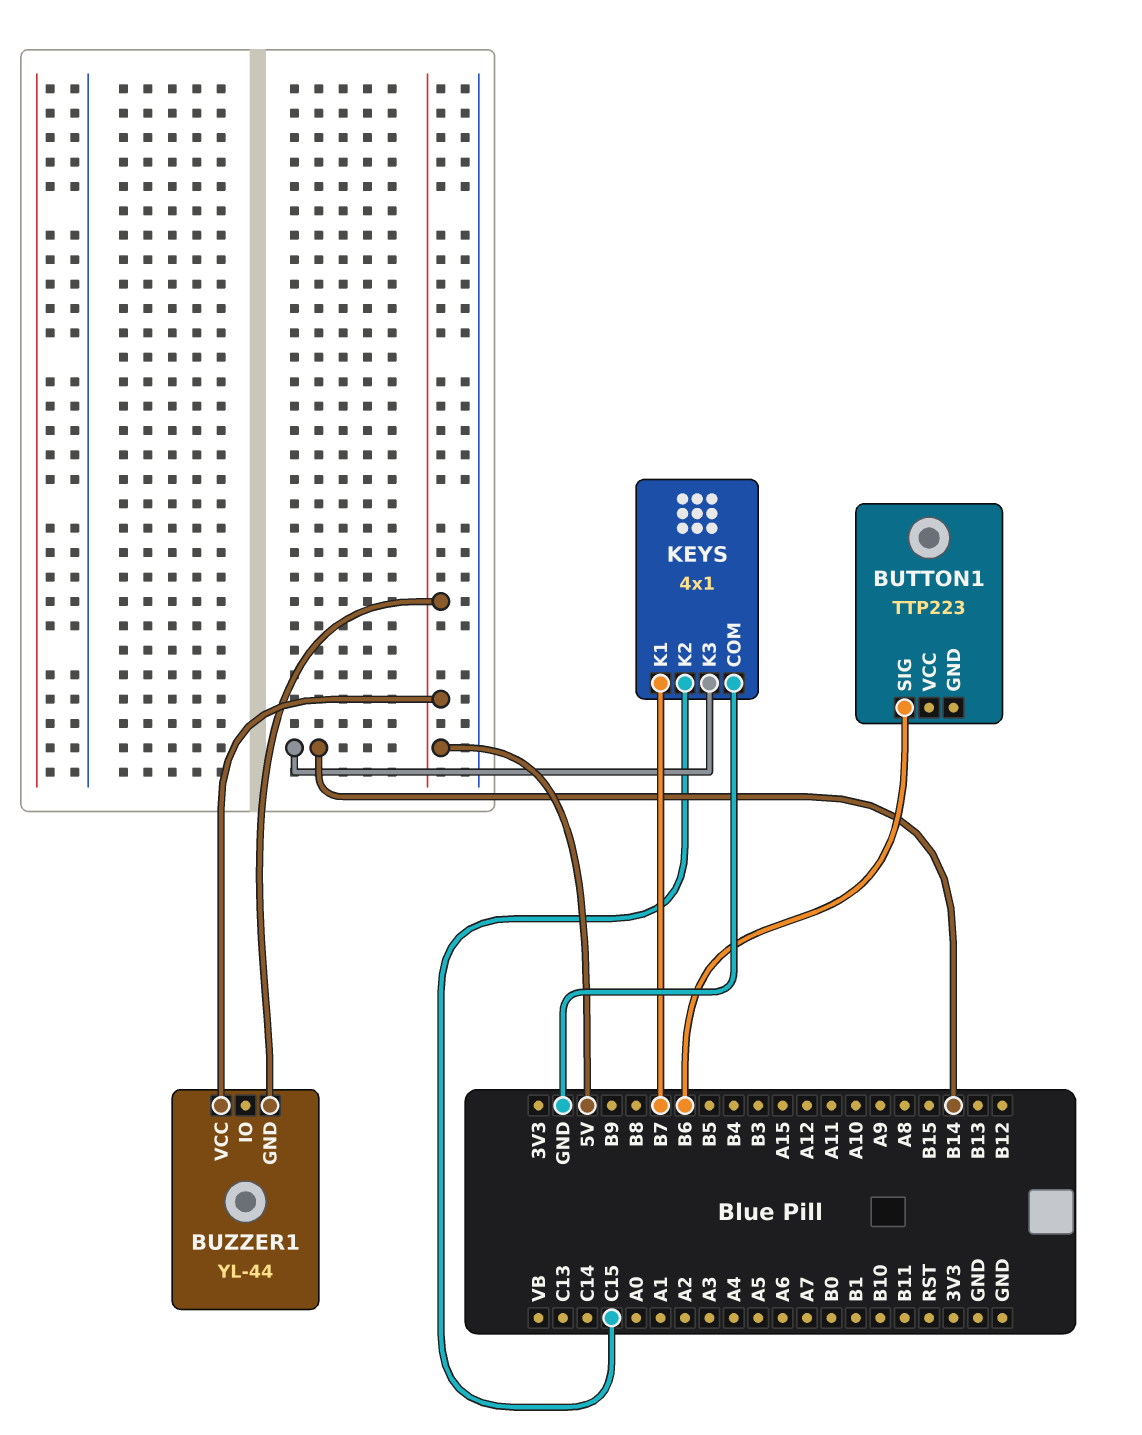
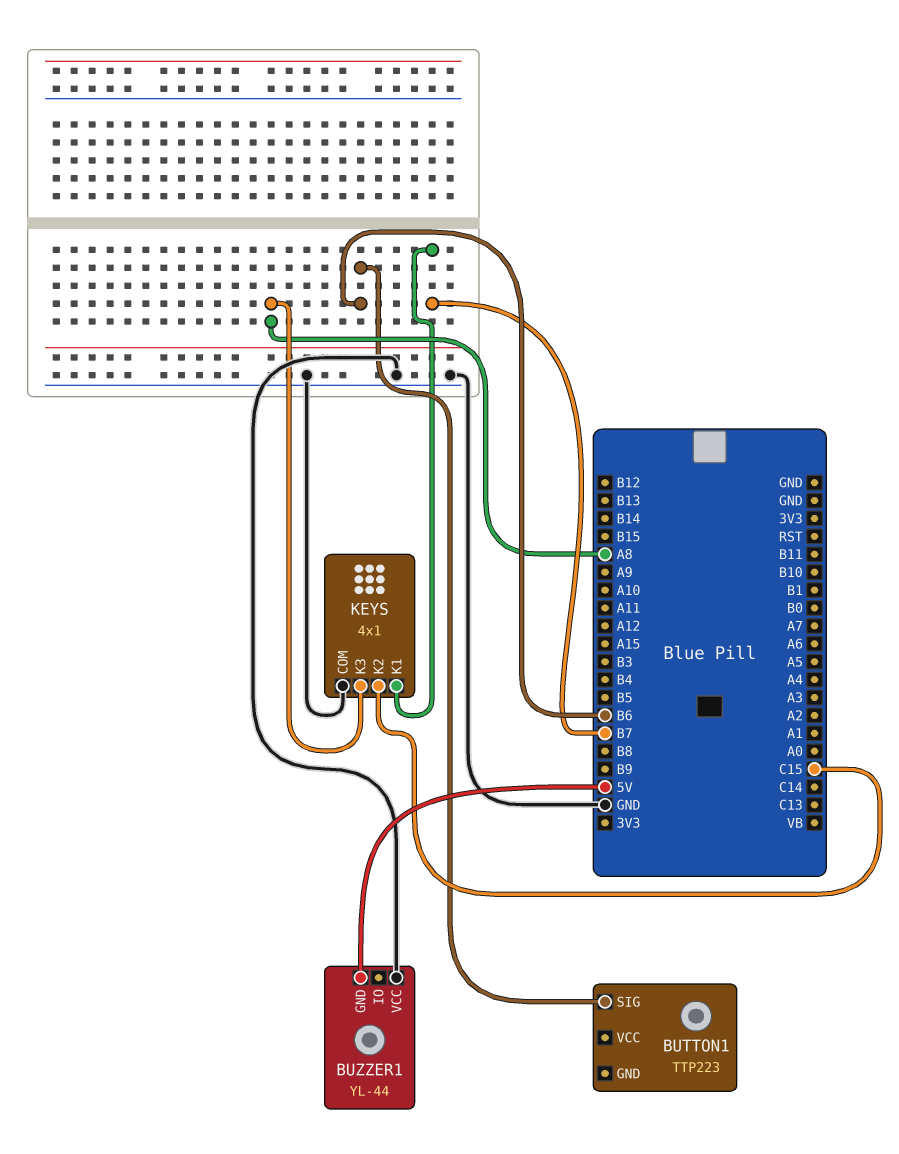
BUZZER1 pin VCC: 5V -> GND
KEYS pin K3: B14 -> A8

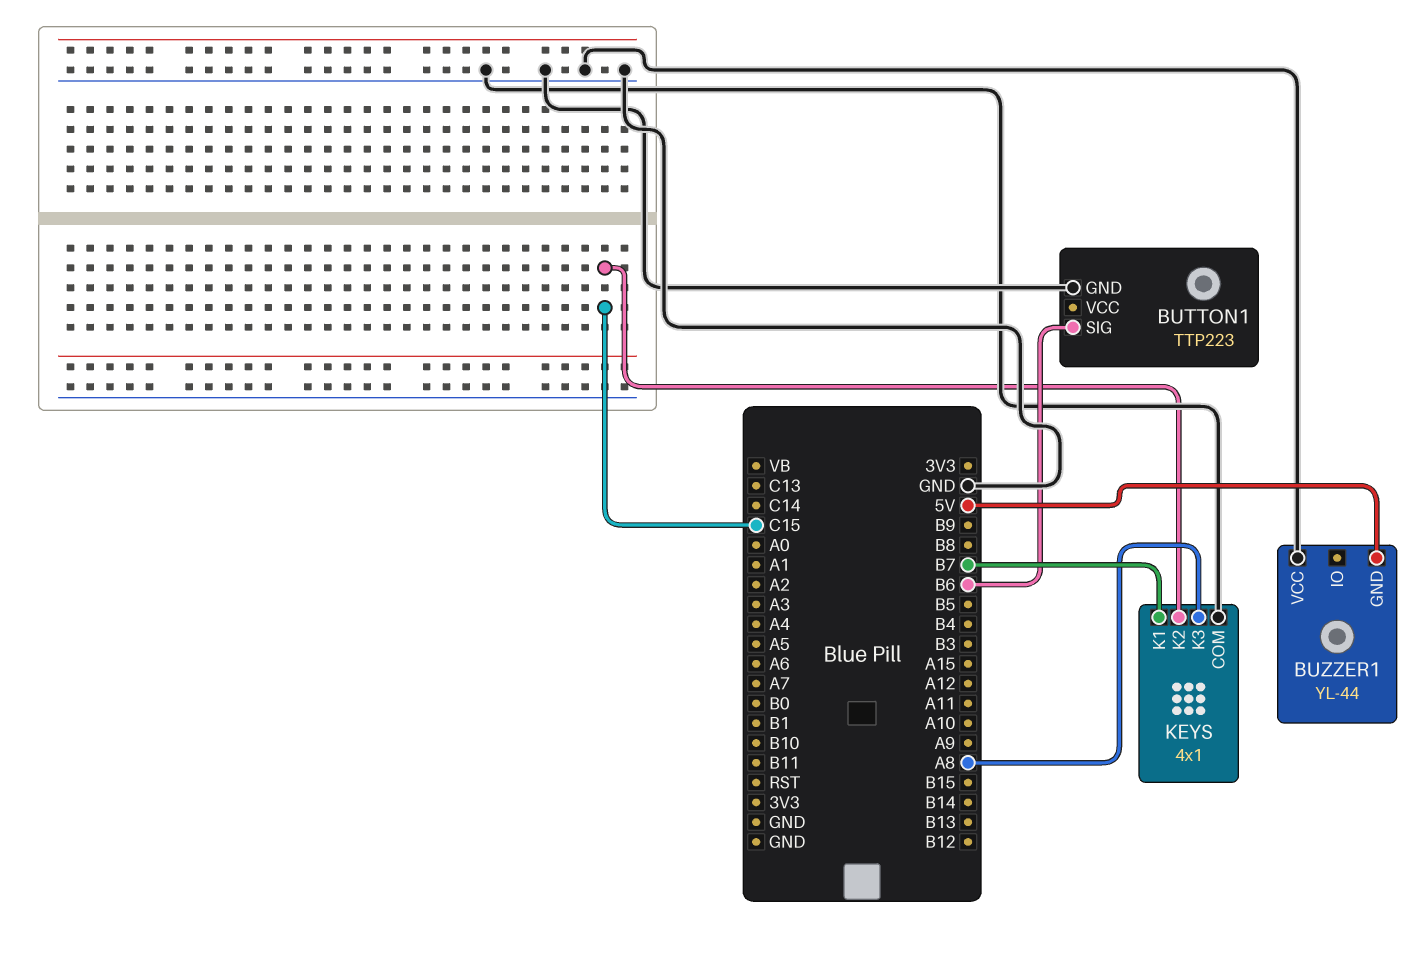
BUTTON1 pin GND: none -> GND

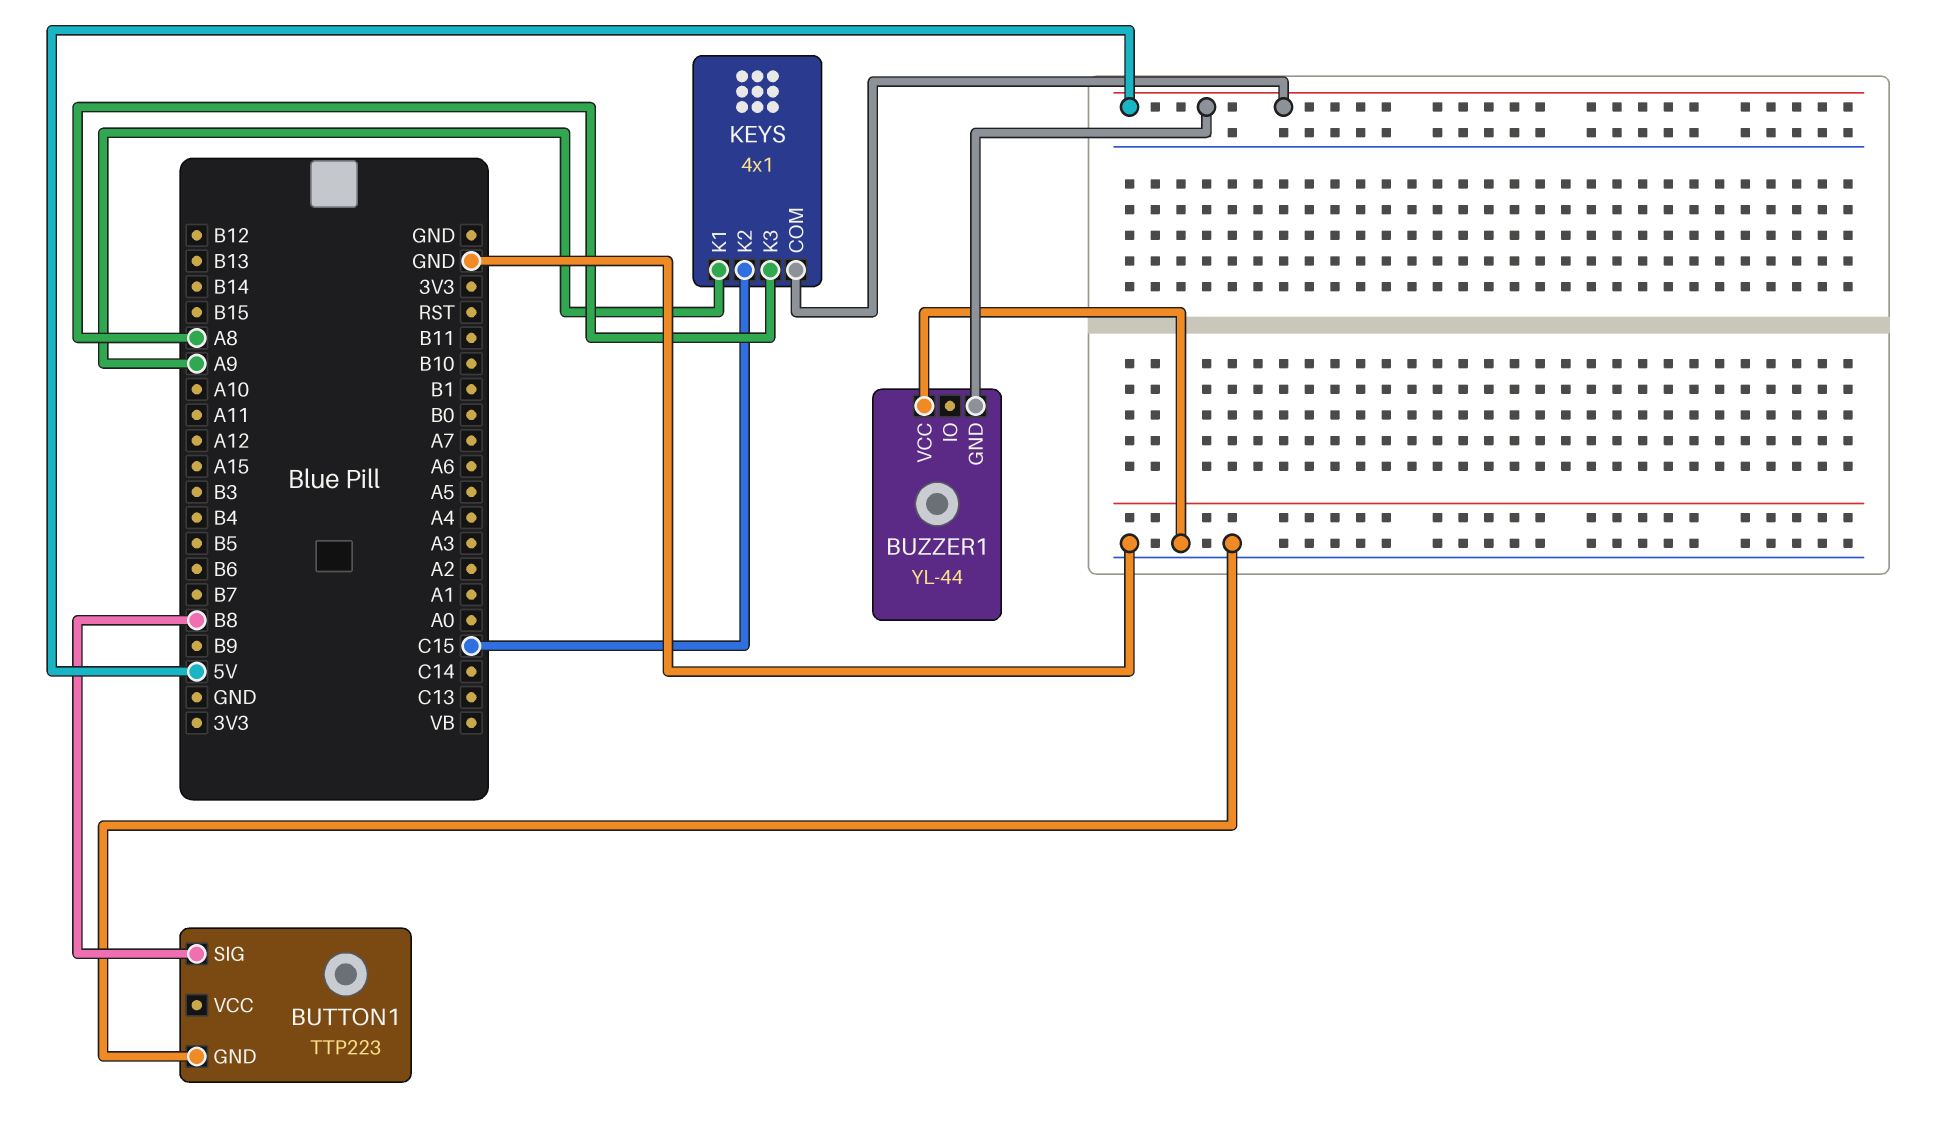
BUTTON1 pin SIG: B6 -> B8
KEYS pin COM: GND -> 5V
KEYS pin K1: B7 -> A9

